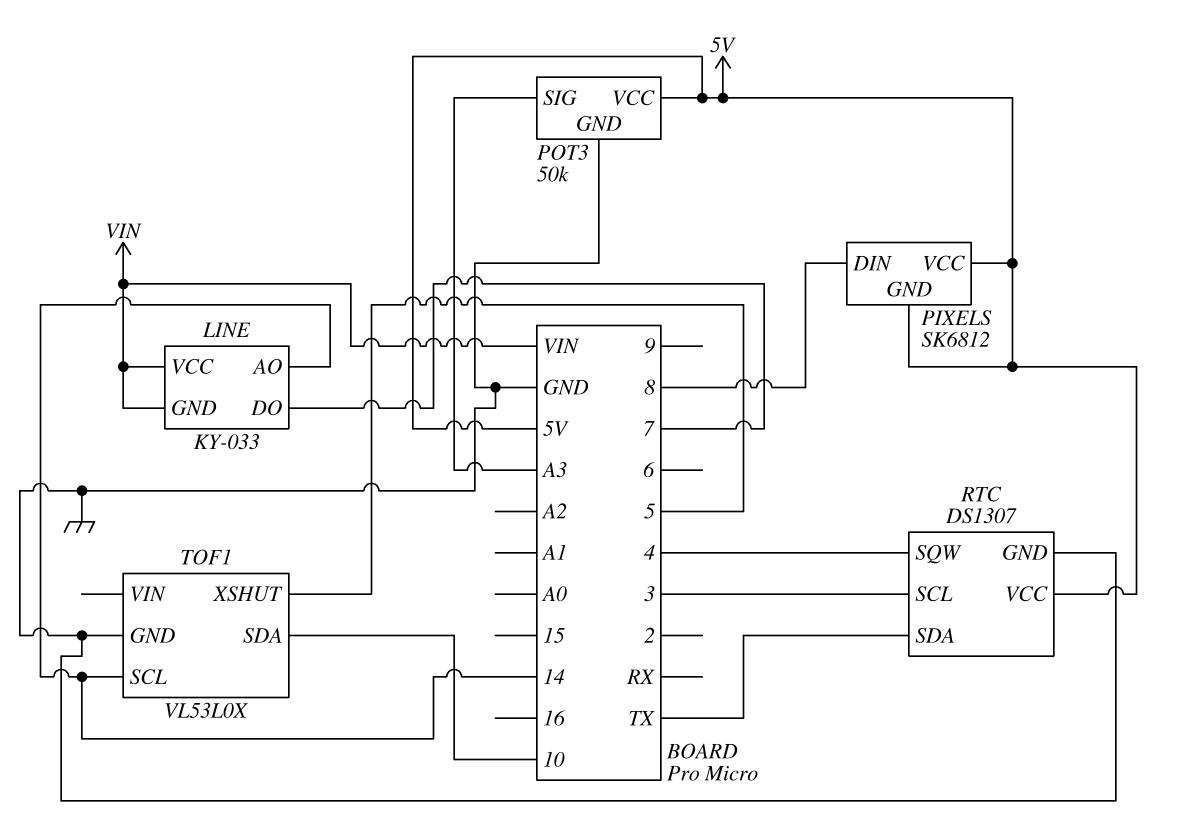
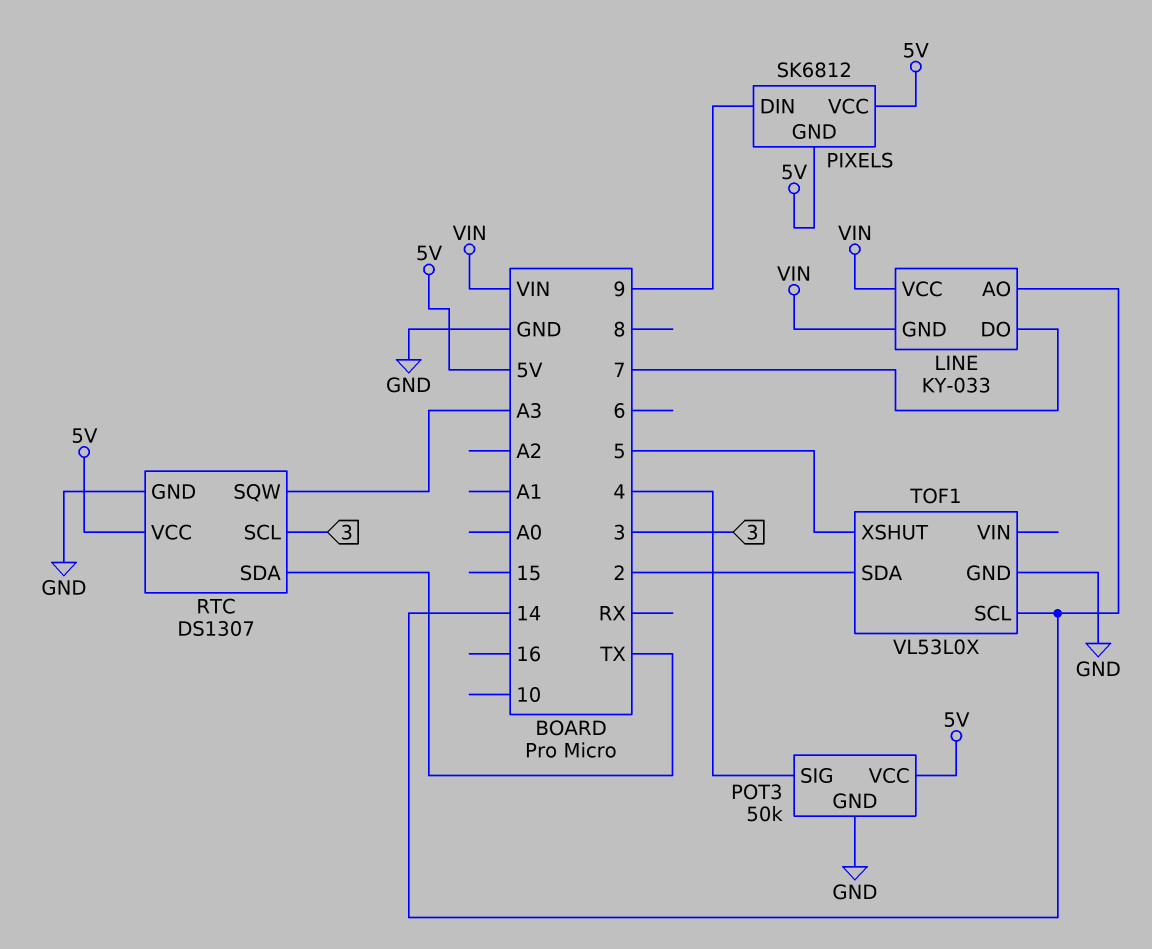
PIXELS pin DIN: 8 -> 9
POT3 pin SIG: A3 -> 4
RTC pin SQW: 4 -> A3
TOF1 pin SDA: 10 -> 2

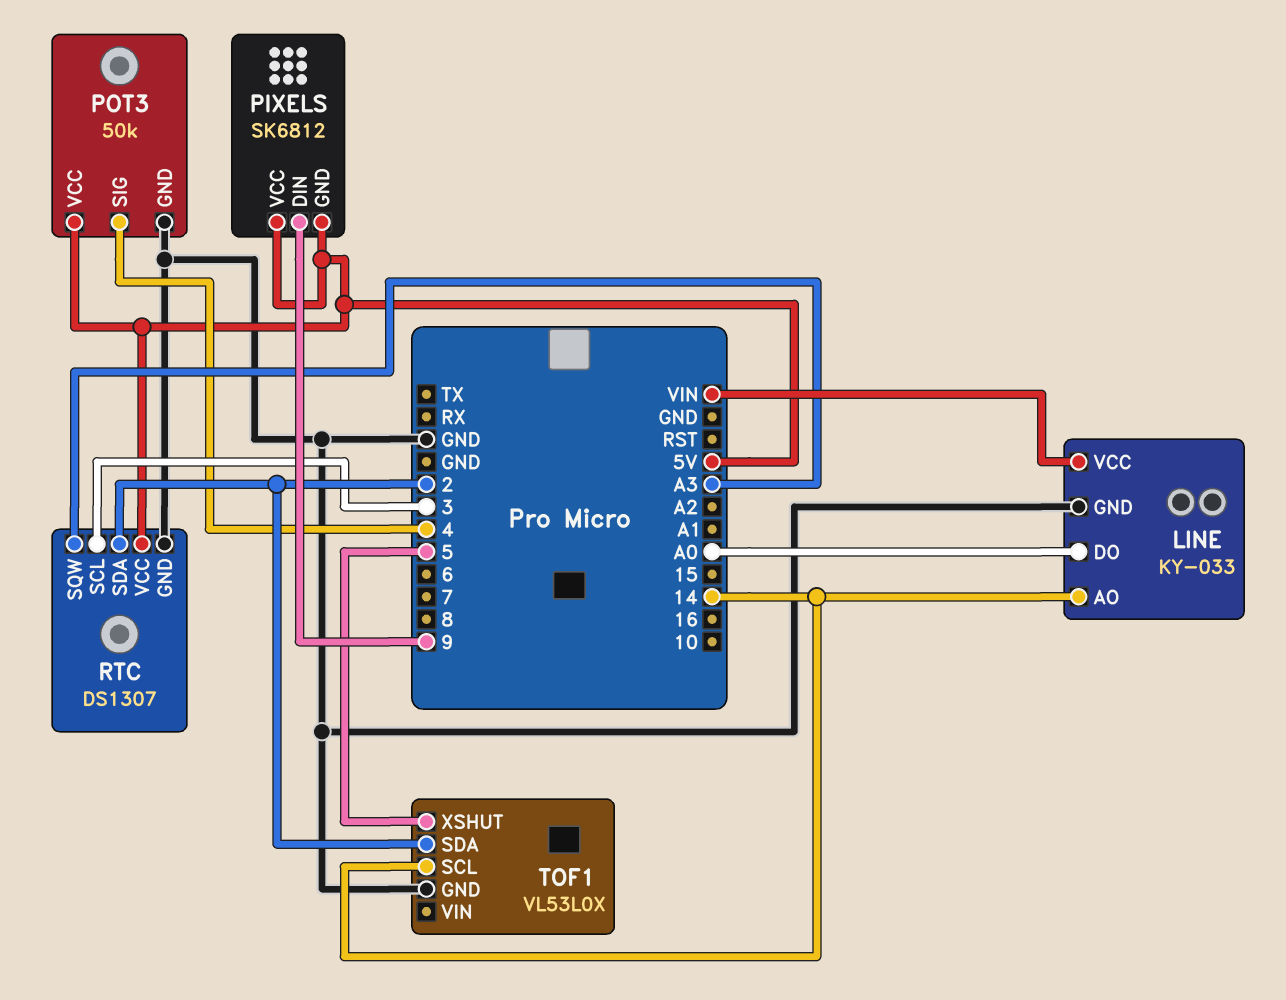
LINE pin DO: 7 -> A0
LINE pin GND: VIN -> GND
RTC pin SDA: TX -> 2

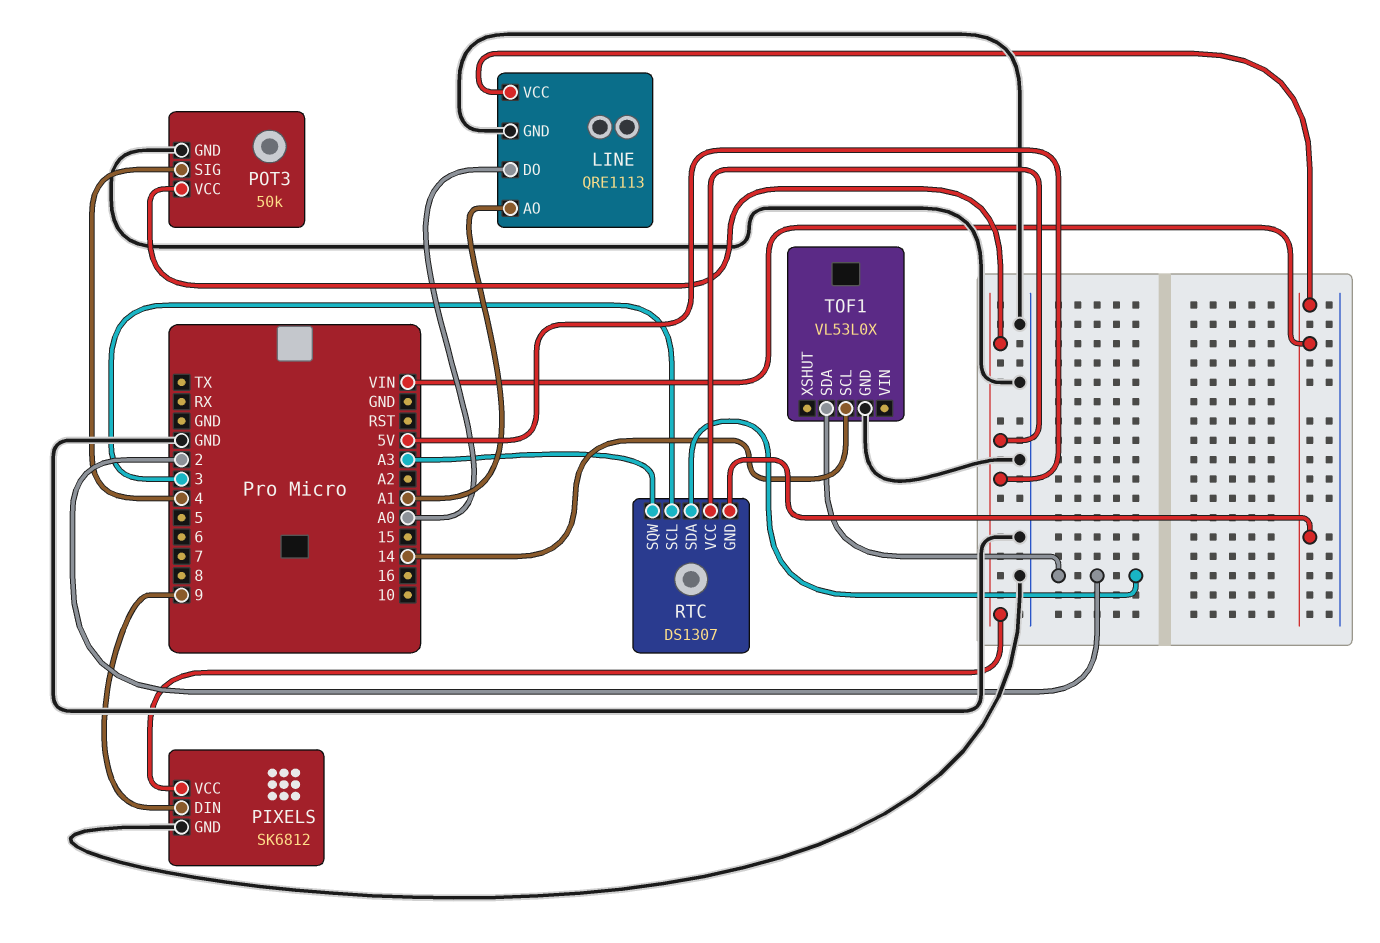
LINE: KY-033 -> QRE1113
LINE pin AO: 14 -> A1
PIXELS pin GND: 5V -> GND
RTC pin GND: GND -> VIN
TOF1 pin XSHUT: 5 -> none

